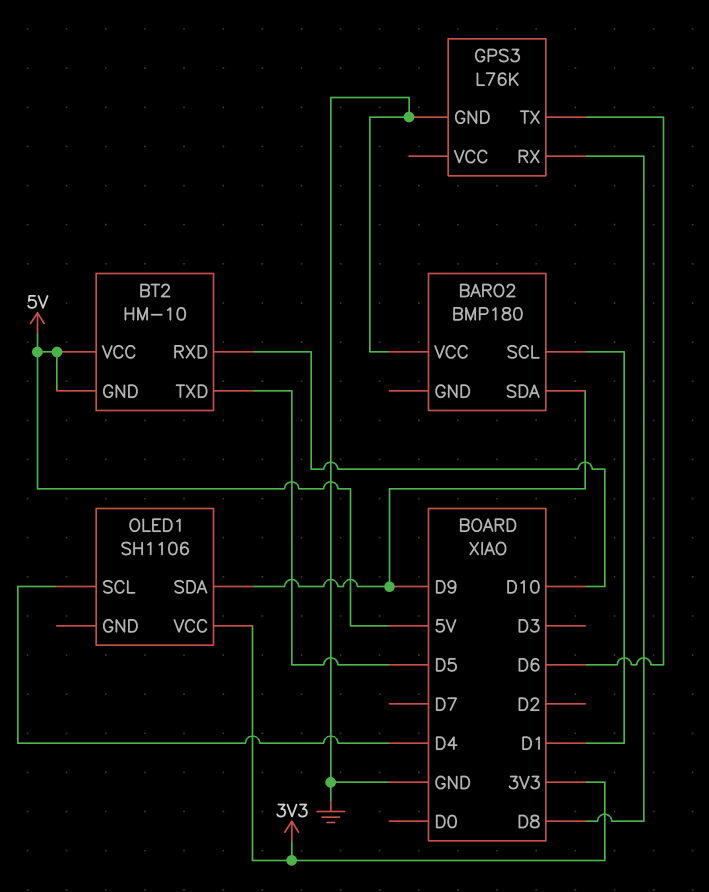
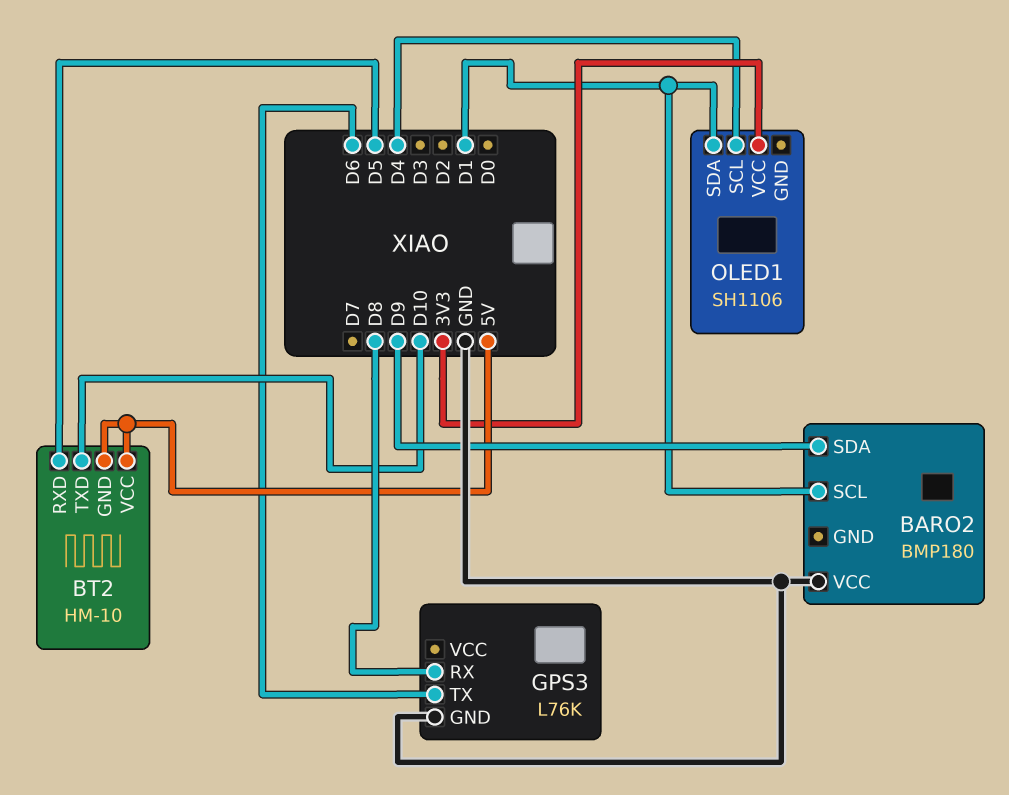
BT2 pin RXD: D10 -> D5
BT2 pin TXD: D5 -> D10
OLED1 pin SDA: D9 -> D1

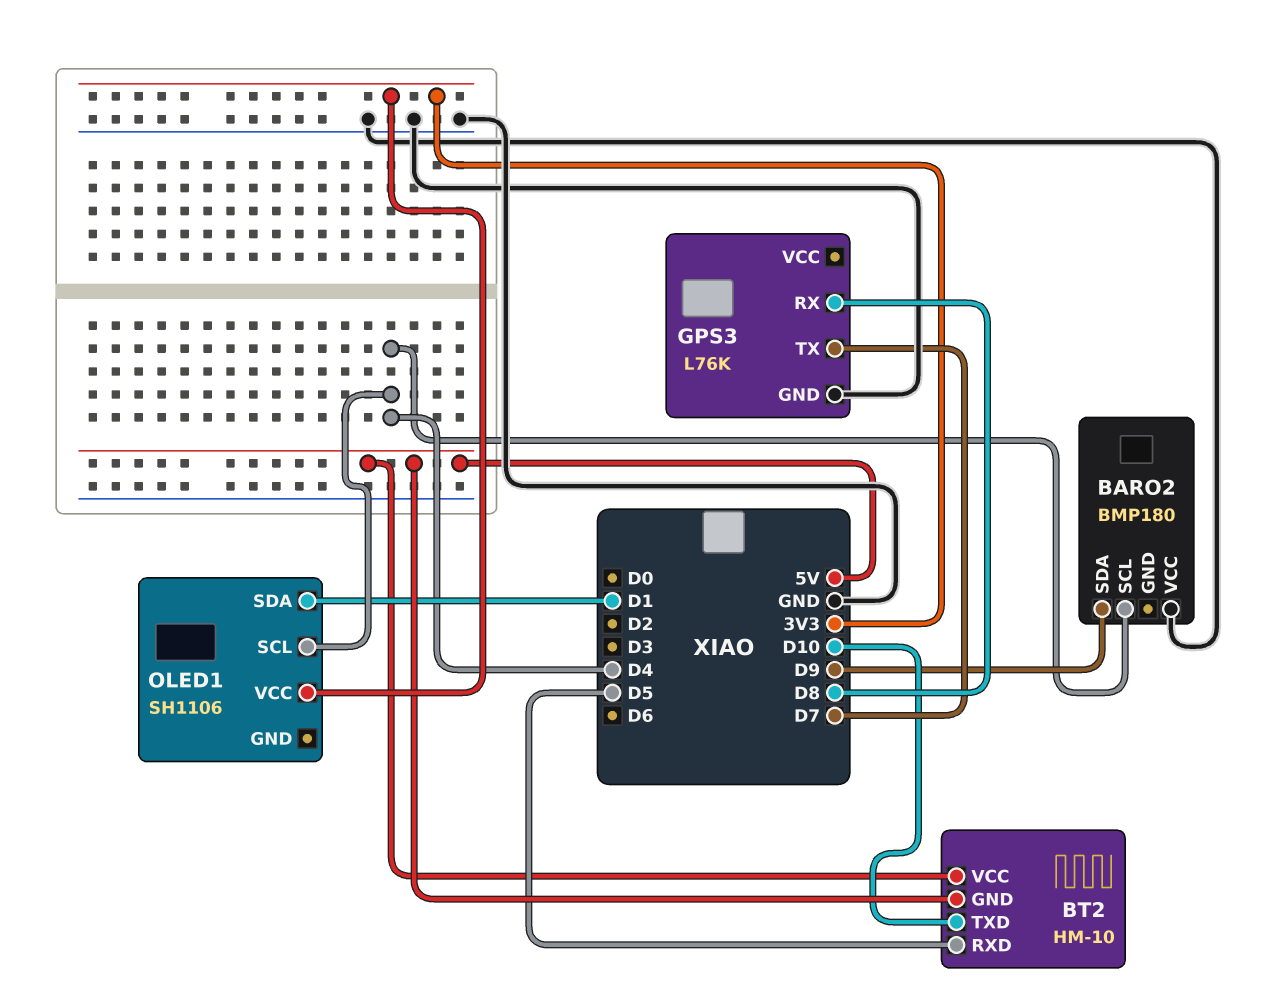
BARO2 pin SCL: D1 -> D4
GPS3 pin TX: D6 -> D7

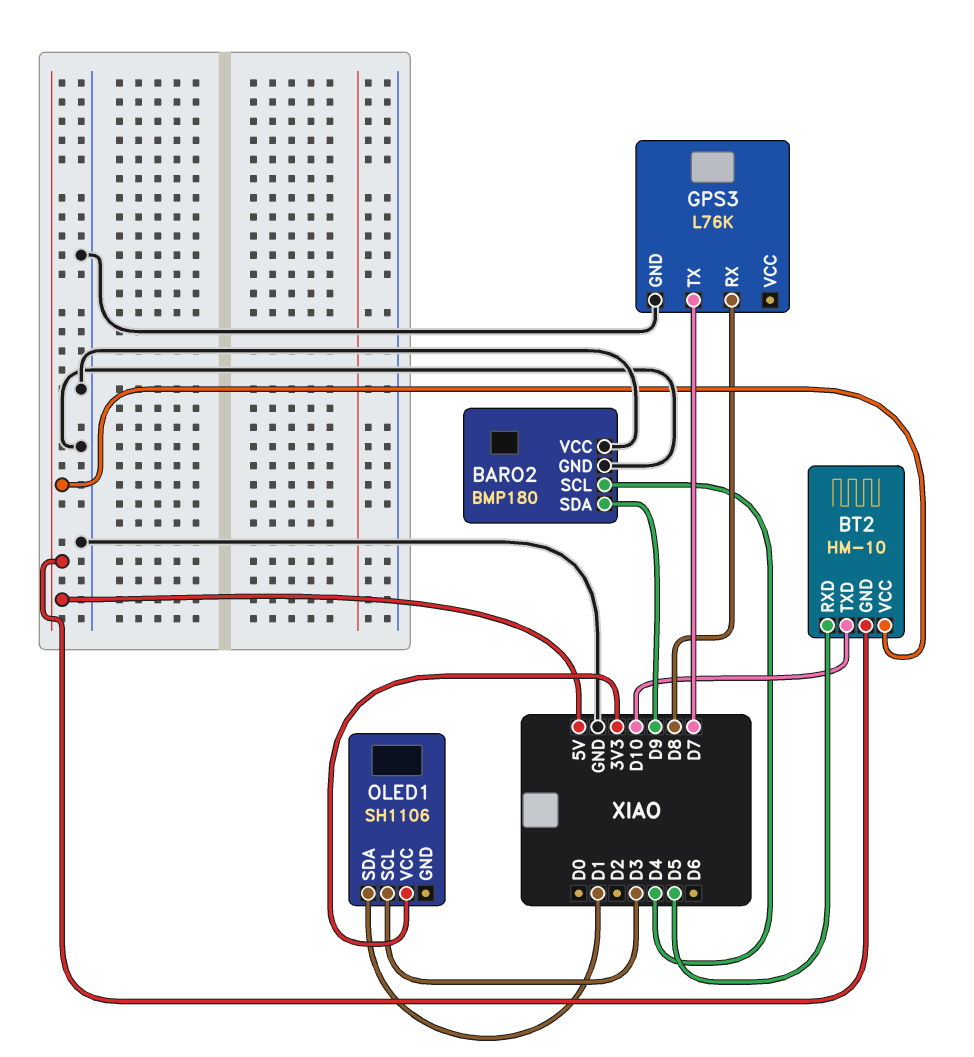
BARO2 pin GND: none -> GND
OLED1 pin SCL: D4 -> D3

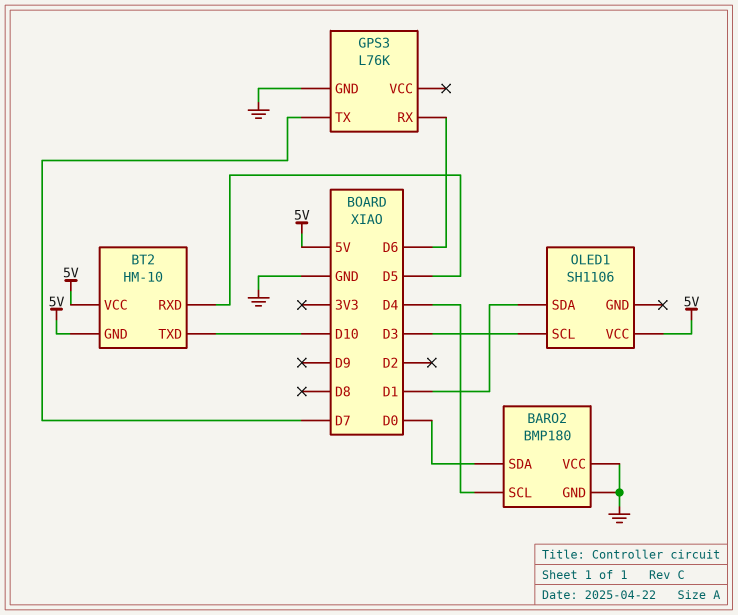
BARO2 pin SDA: D9 -> D0
GPS3 pin RX: D8 -> D6
OLED1 pin VCC: 3V3 -> 5V

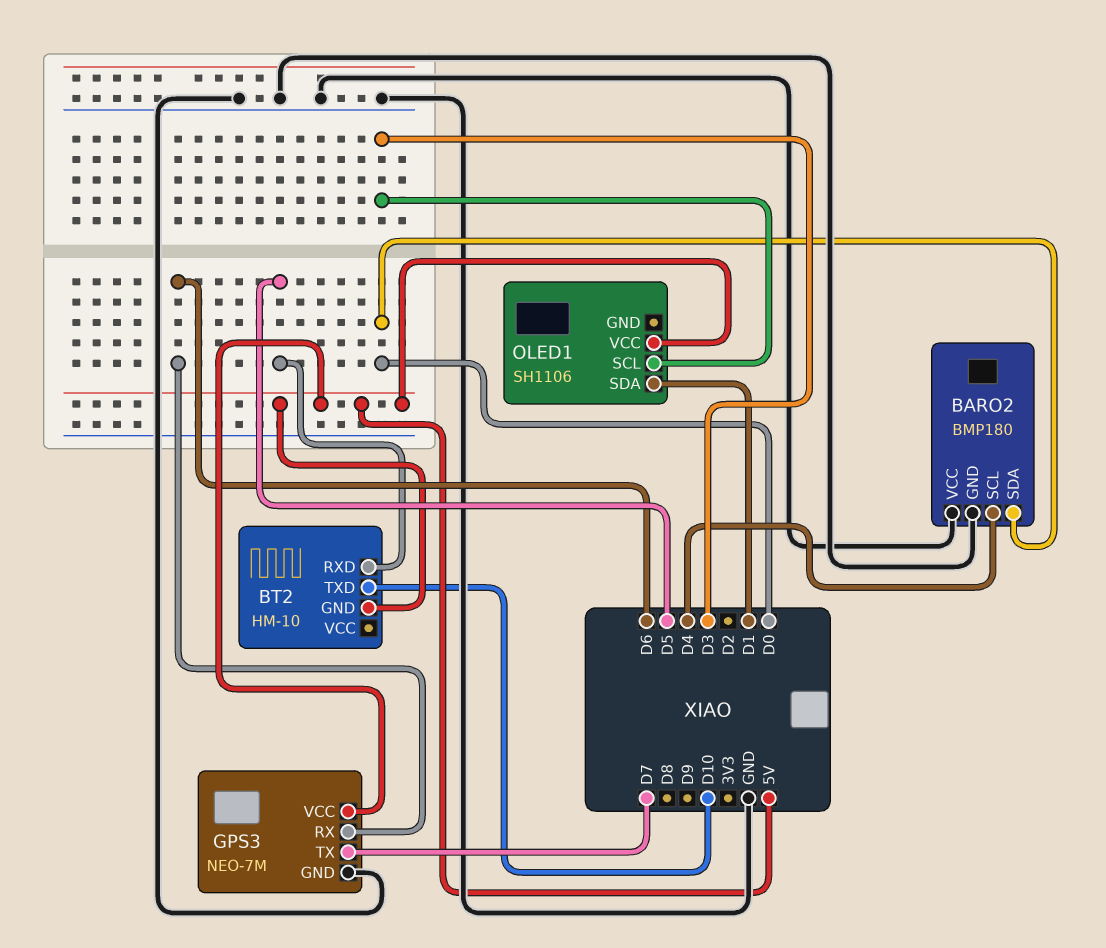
BT2 pin VCC: 5V -> none
GPS3: L76K -> NEO-7M
GPS3 pin VCC: none -> 5V

